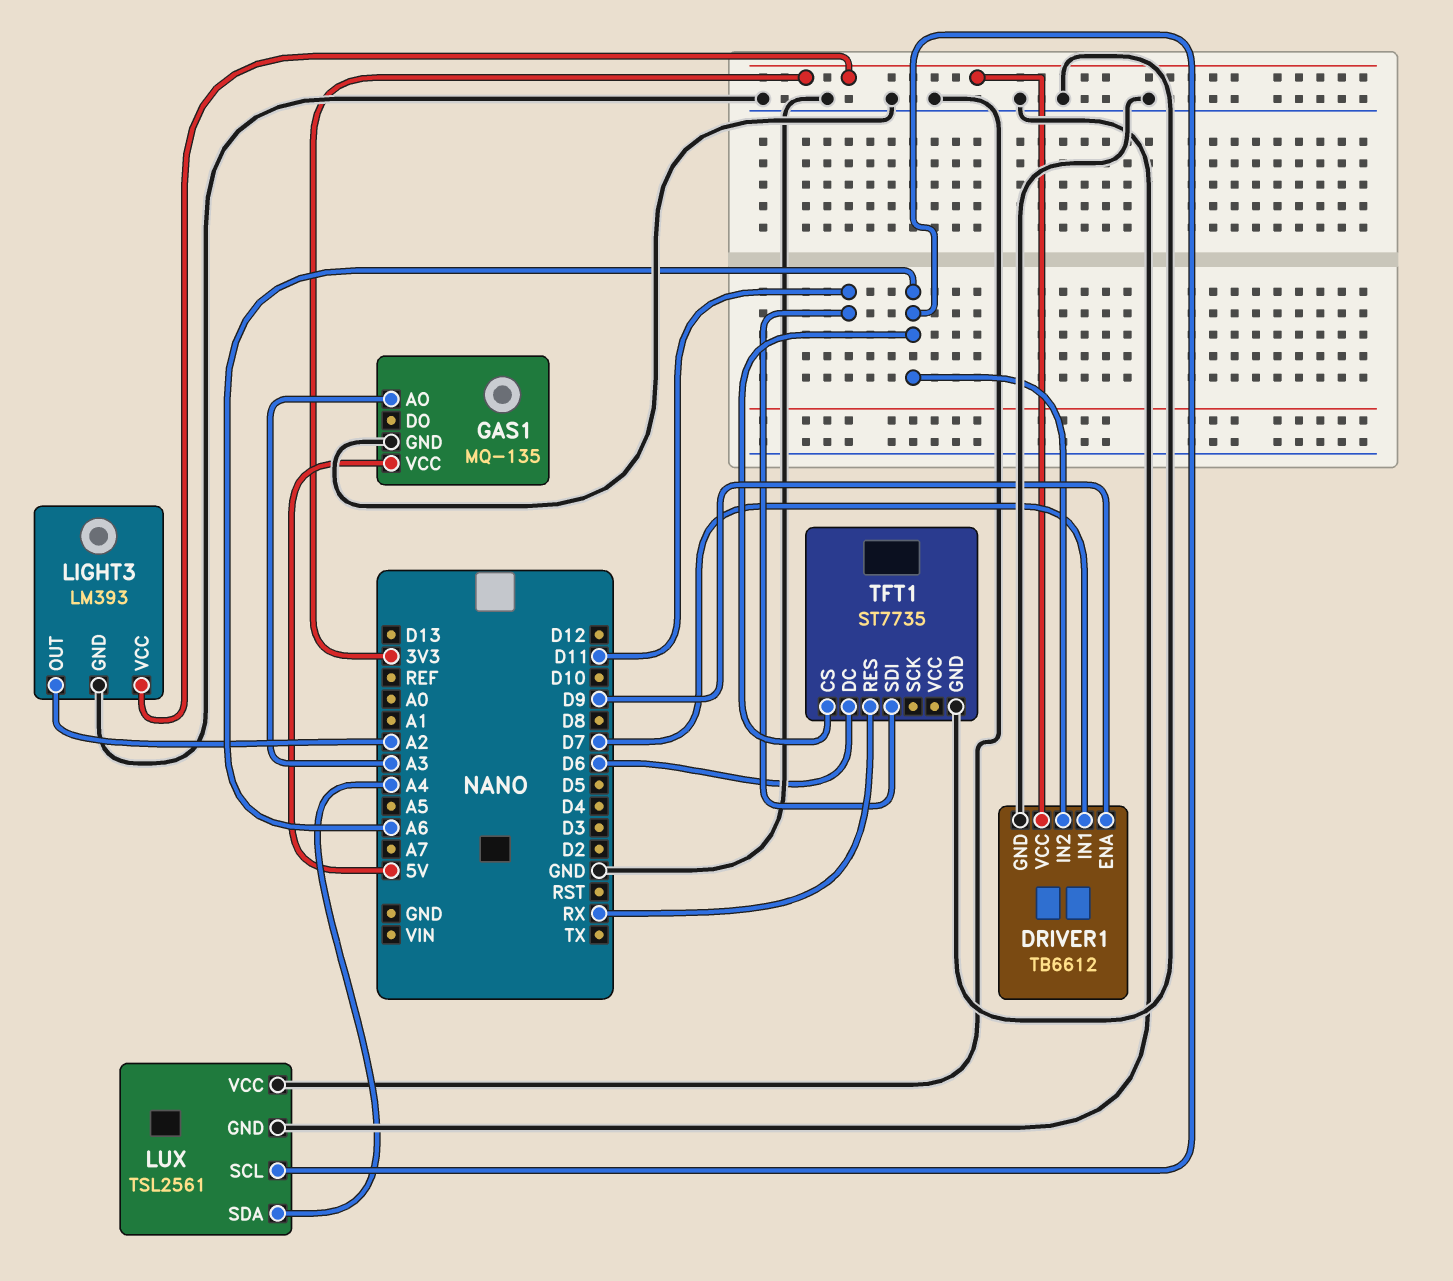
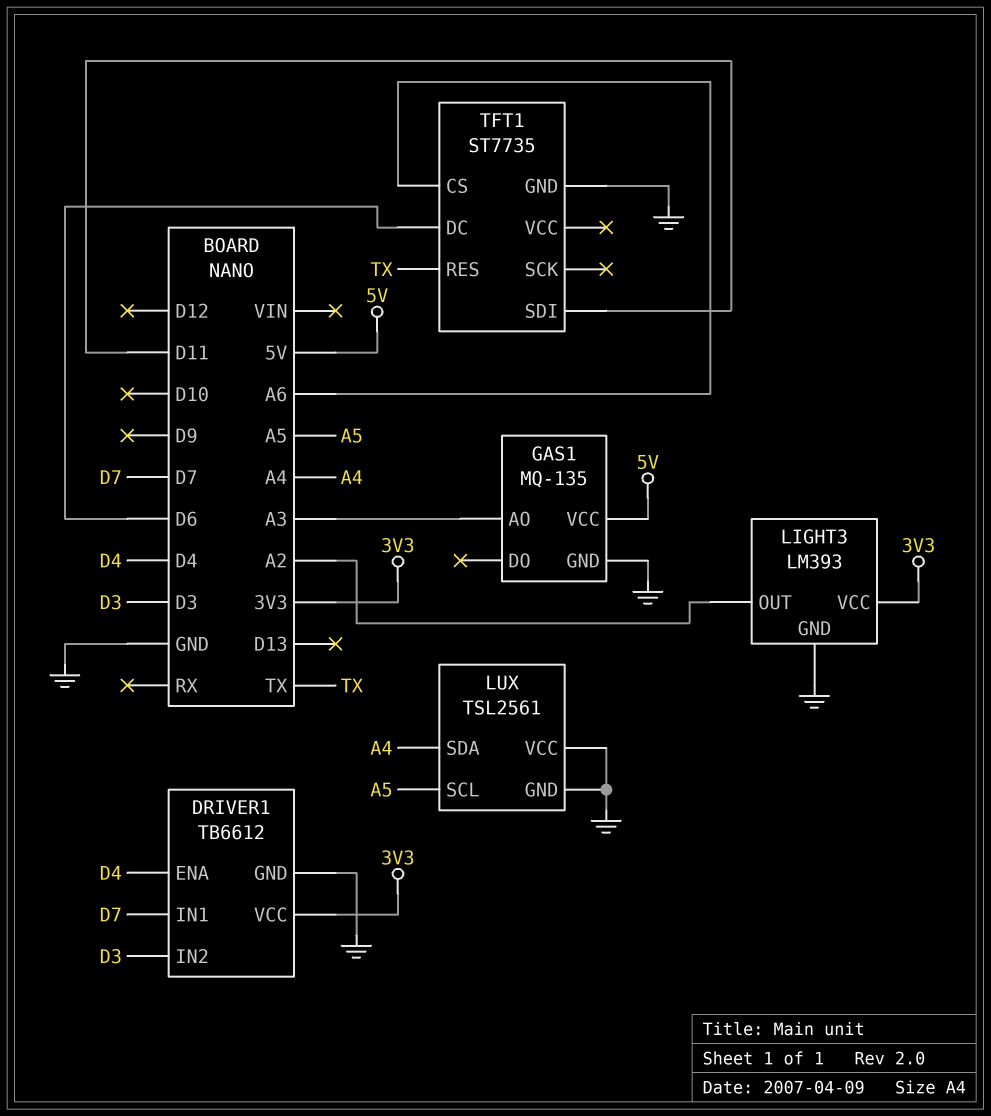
DRIVER1 pin ENA: D9 -> D4
DRIVER1 pin IN2: A6 -> D3
LUX pin SCL: A6 -> A5
TFT1 pin RES: RX -> TX

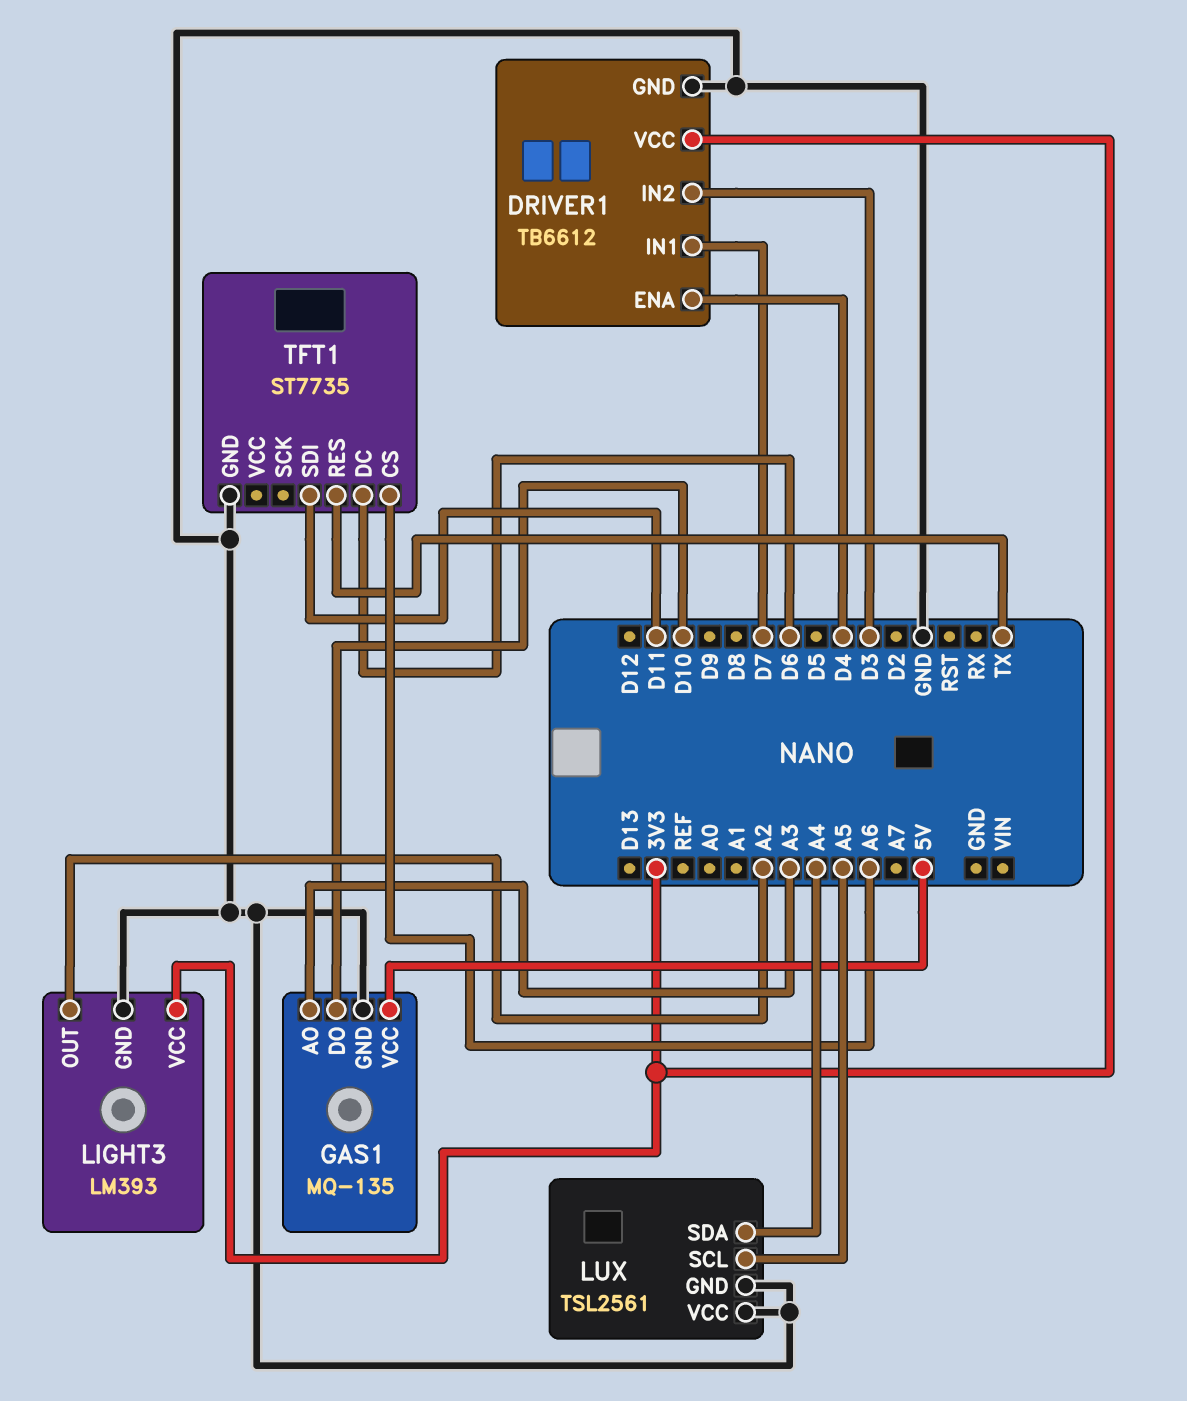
GAS1 pin DO: none -> D10

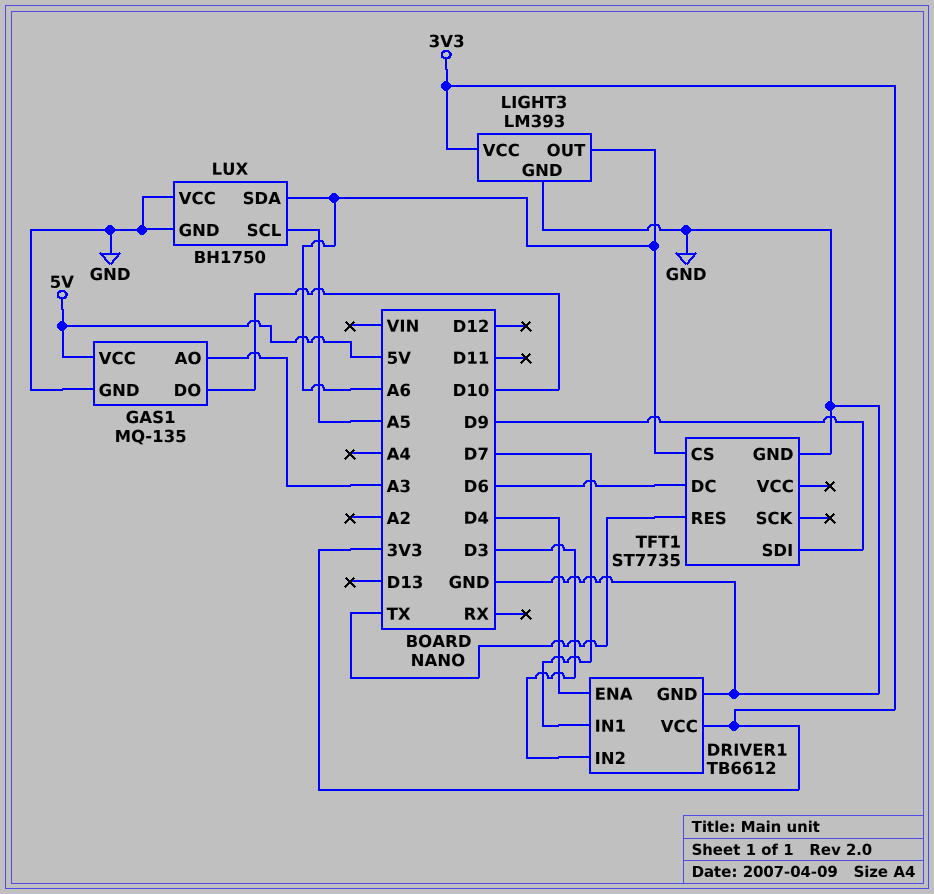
LIGHT3 pin OUT: A2 -> A6
LUX: TSL2561 -> BH1750
LUX pin SDA: A4 -> A6
TFT1 pin SDI: D11 -> D9

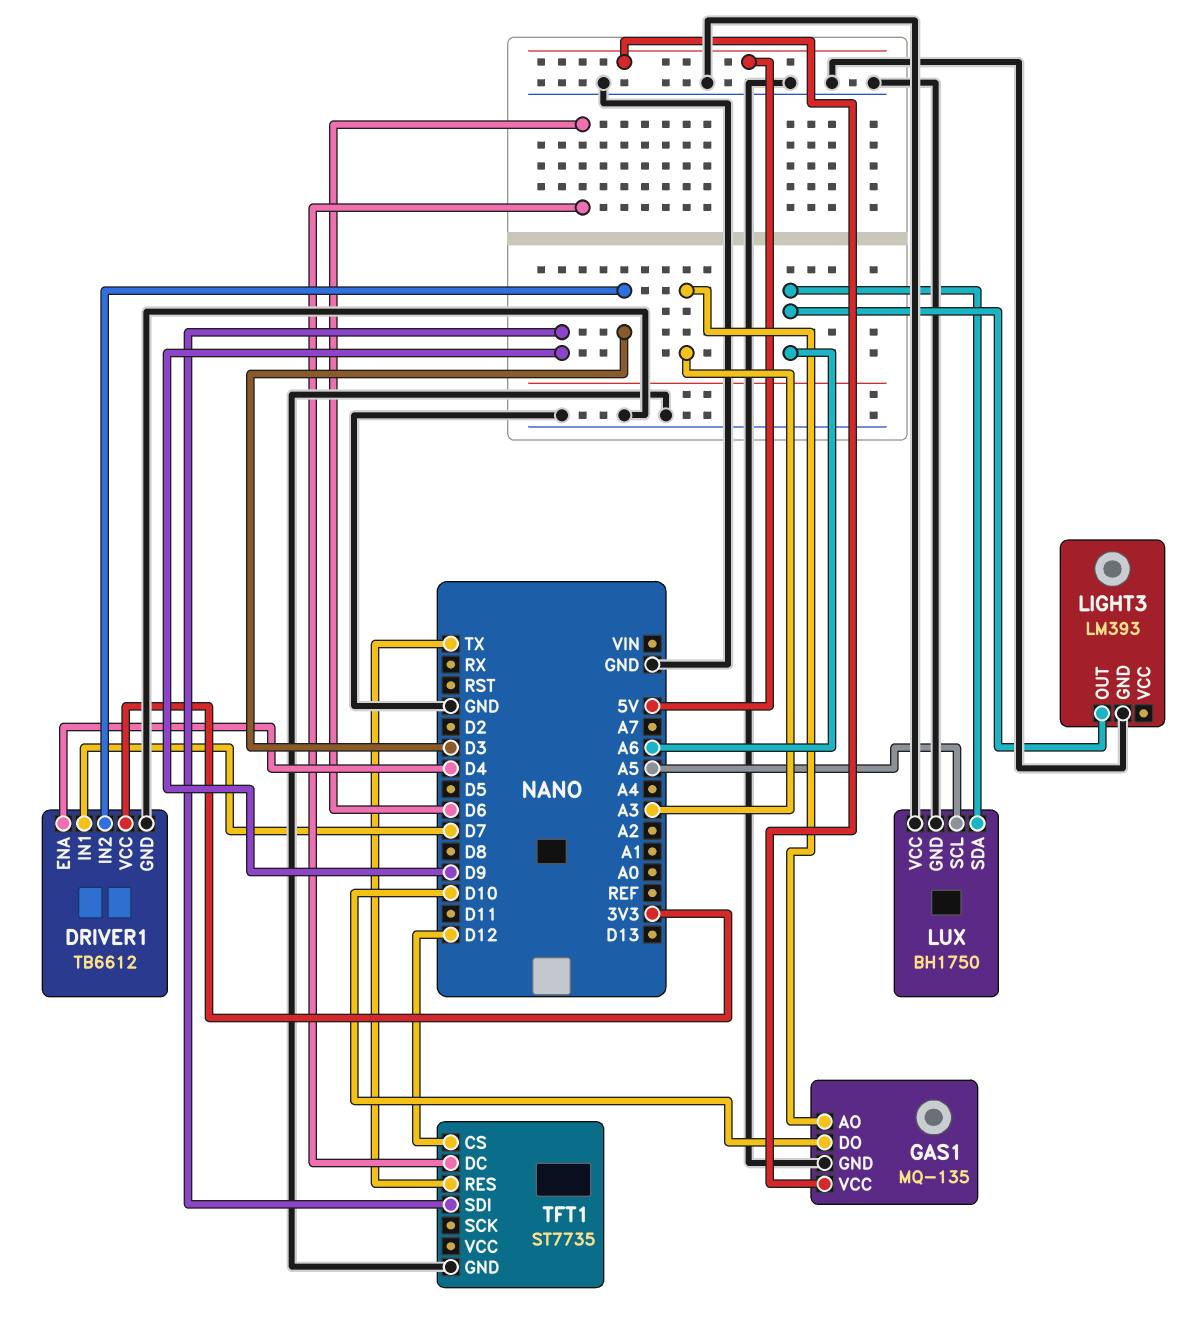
LIGHT3 pin VCC: 3V3 -> none
TFT1 pin CS: A6 -> D12

